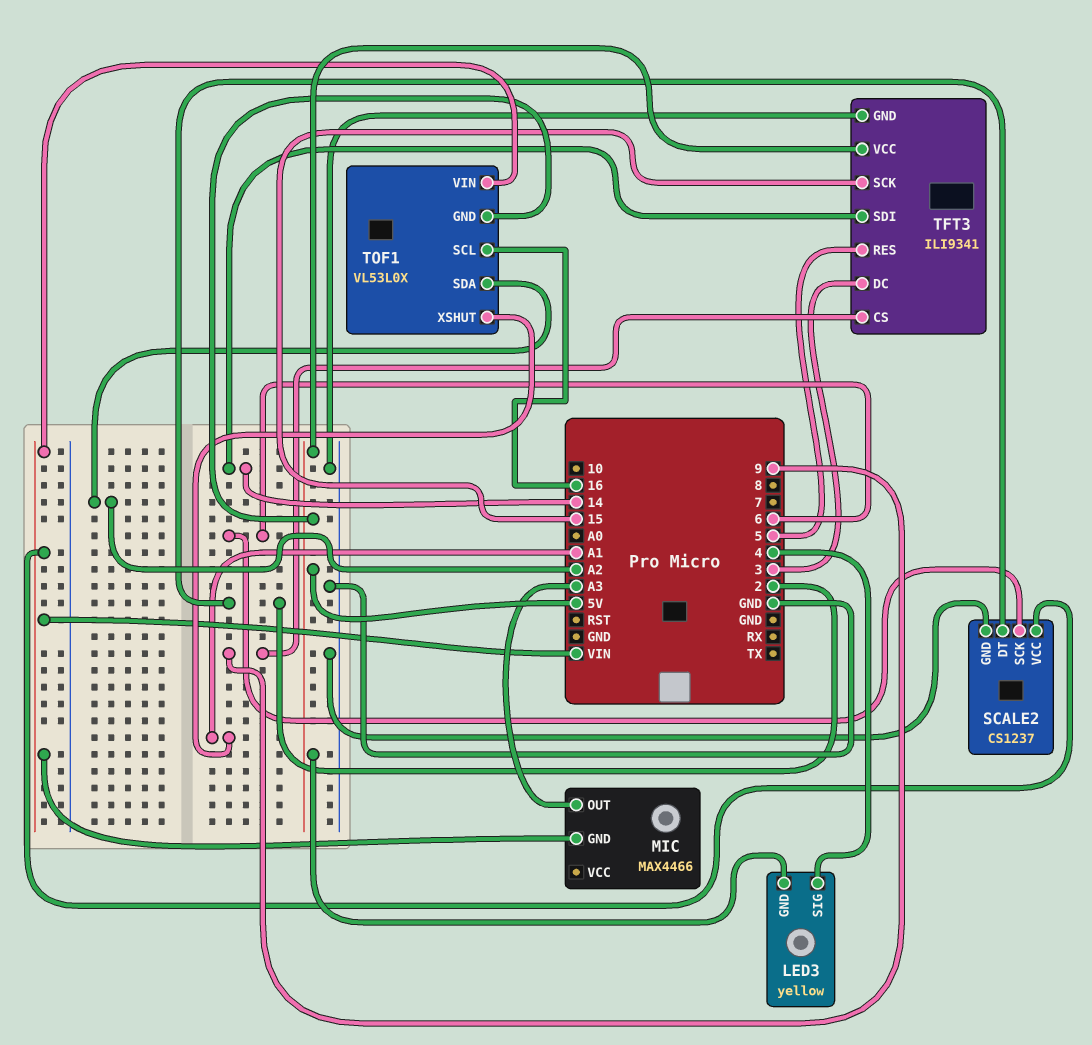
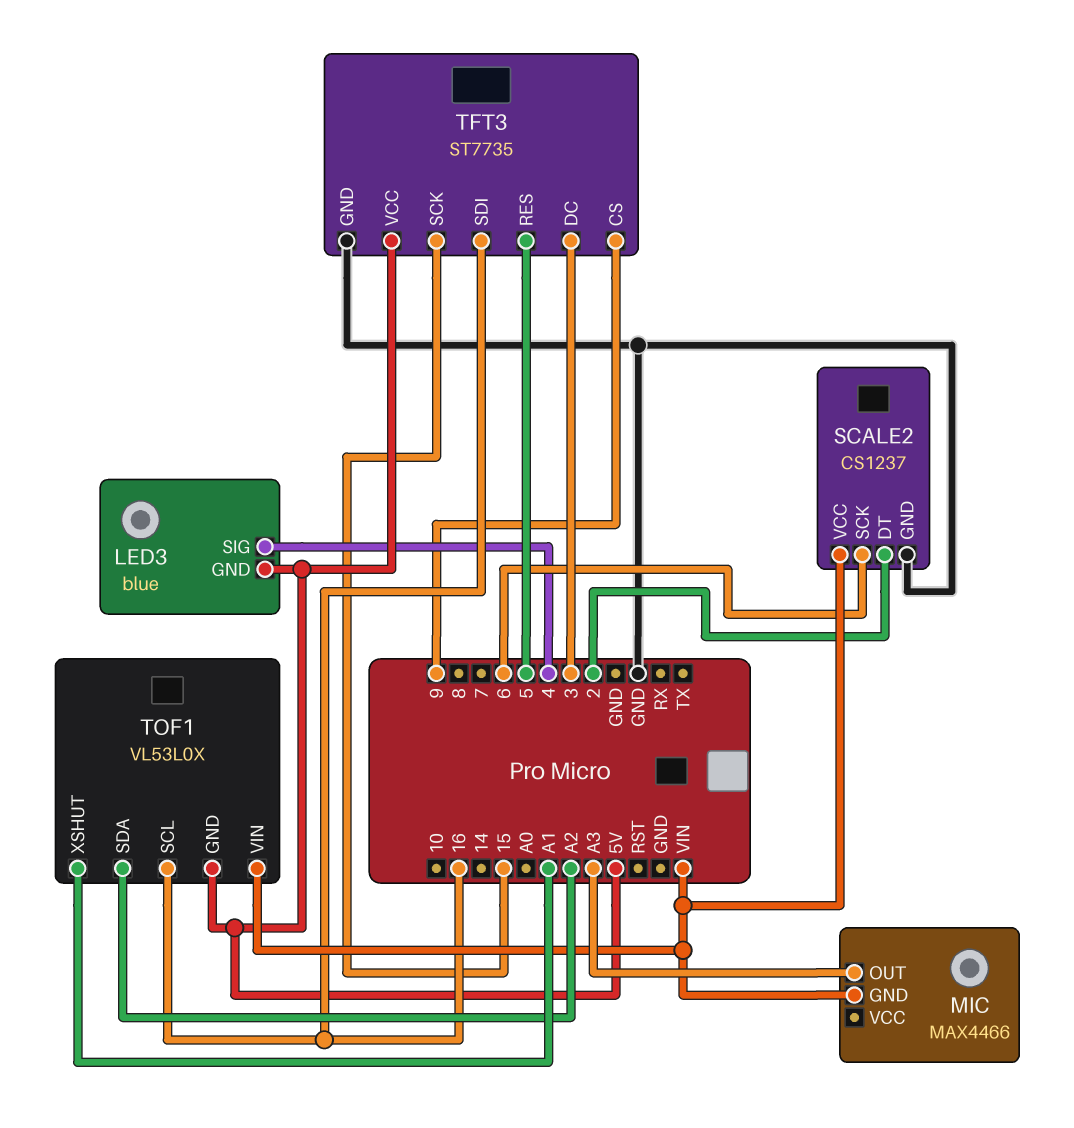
LED3: yellow -> blue
TFT3: ILI9341 -> ST7735
TFT3 pin SDI: 14 -> 16

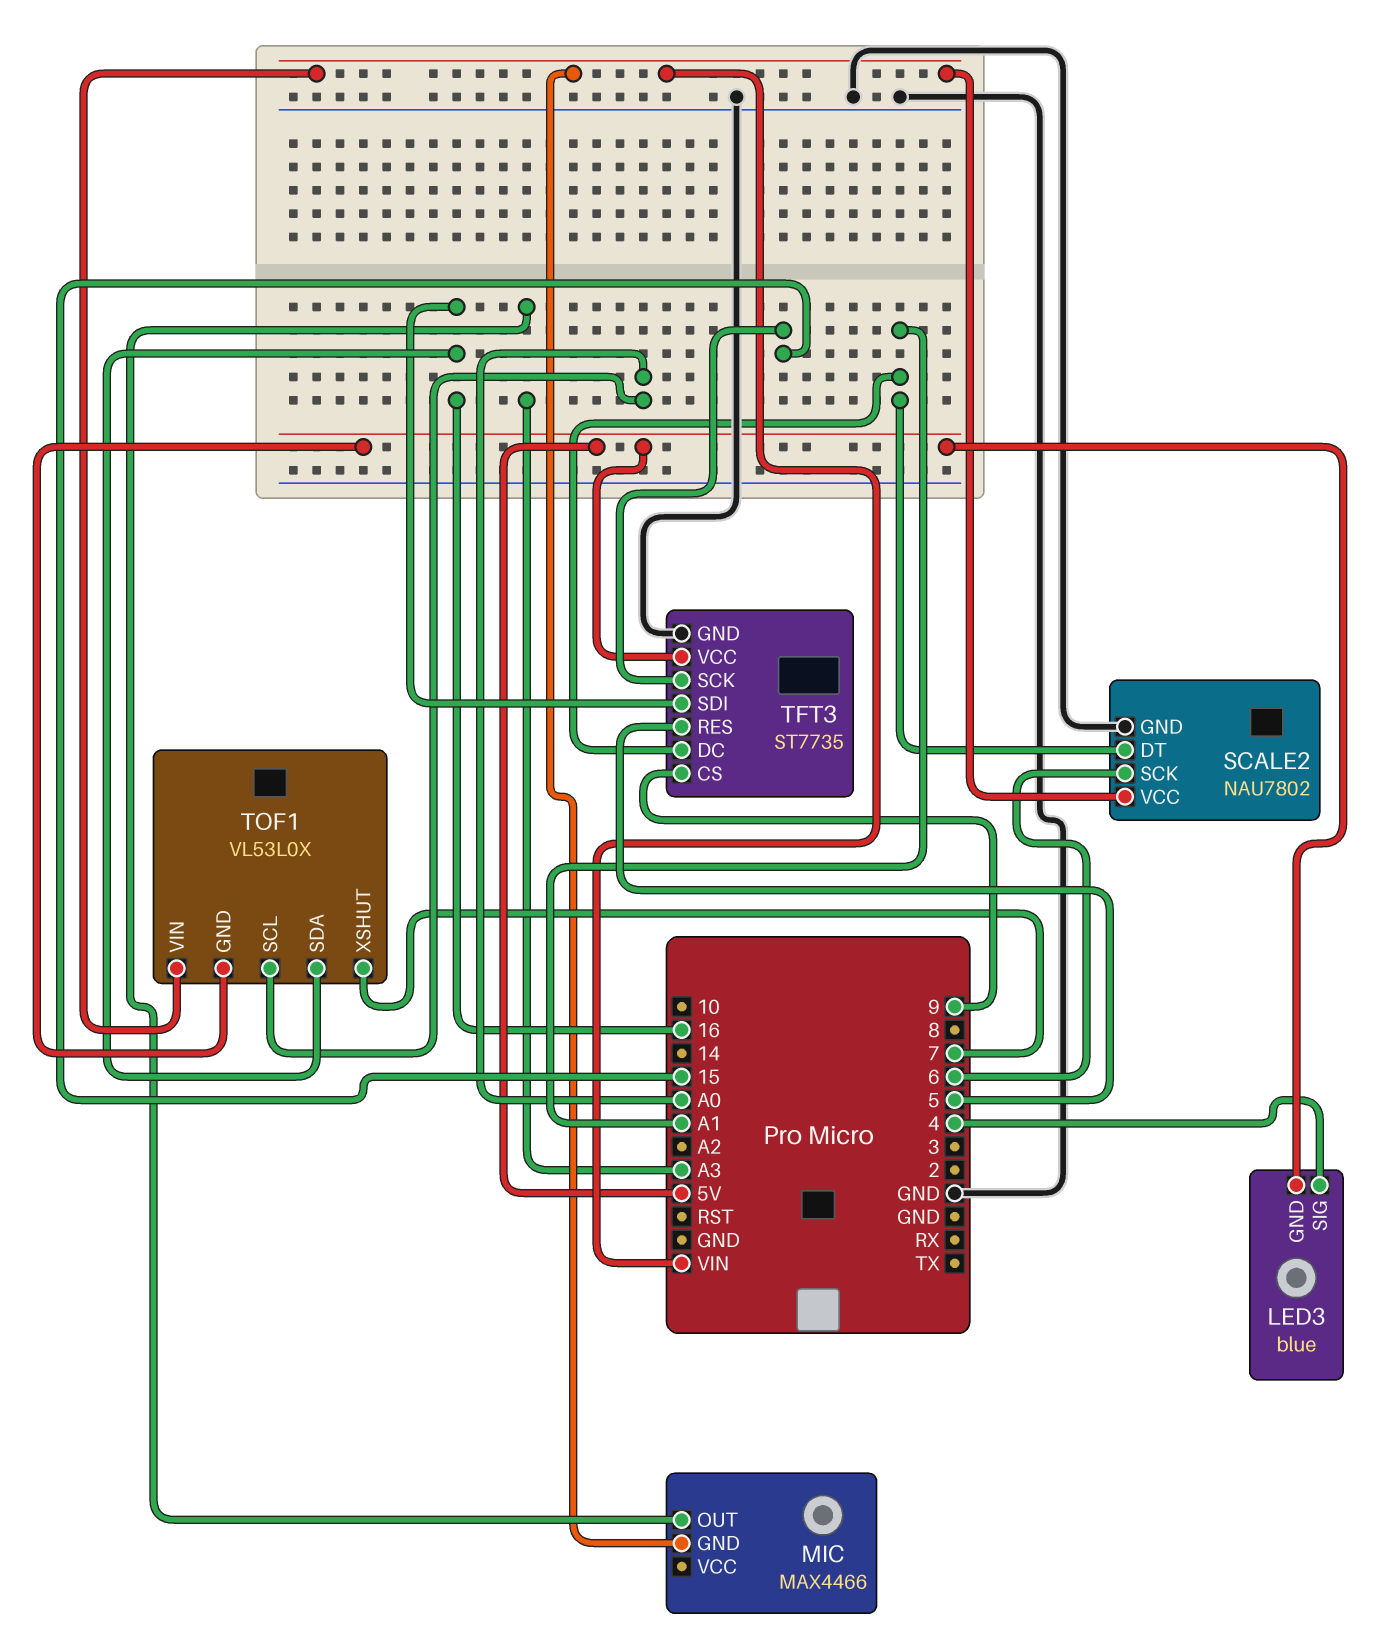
SCALE2: CS1237 -> NAU7802
SCALE2 pin DT: 2 -> A1
TFT3 pin DC: 3 -> A1
TOF1 pin SCL: 16 -> A0
TOF1 pin SDA: A2 -> 16
TOF1 pin XSHUT: A1 -> 7

